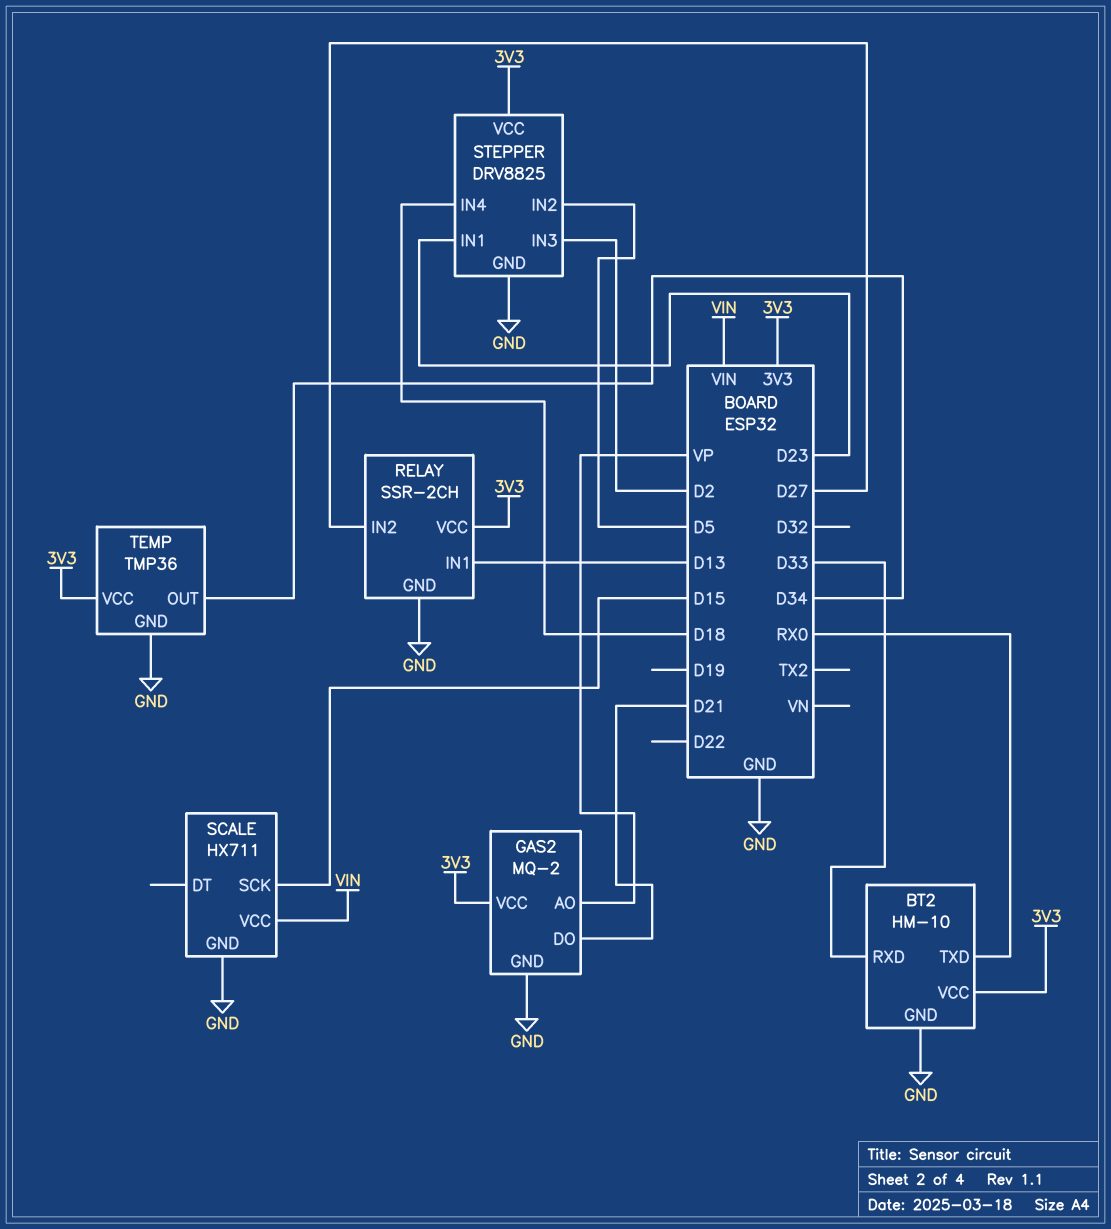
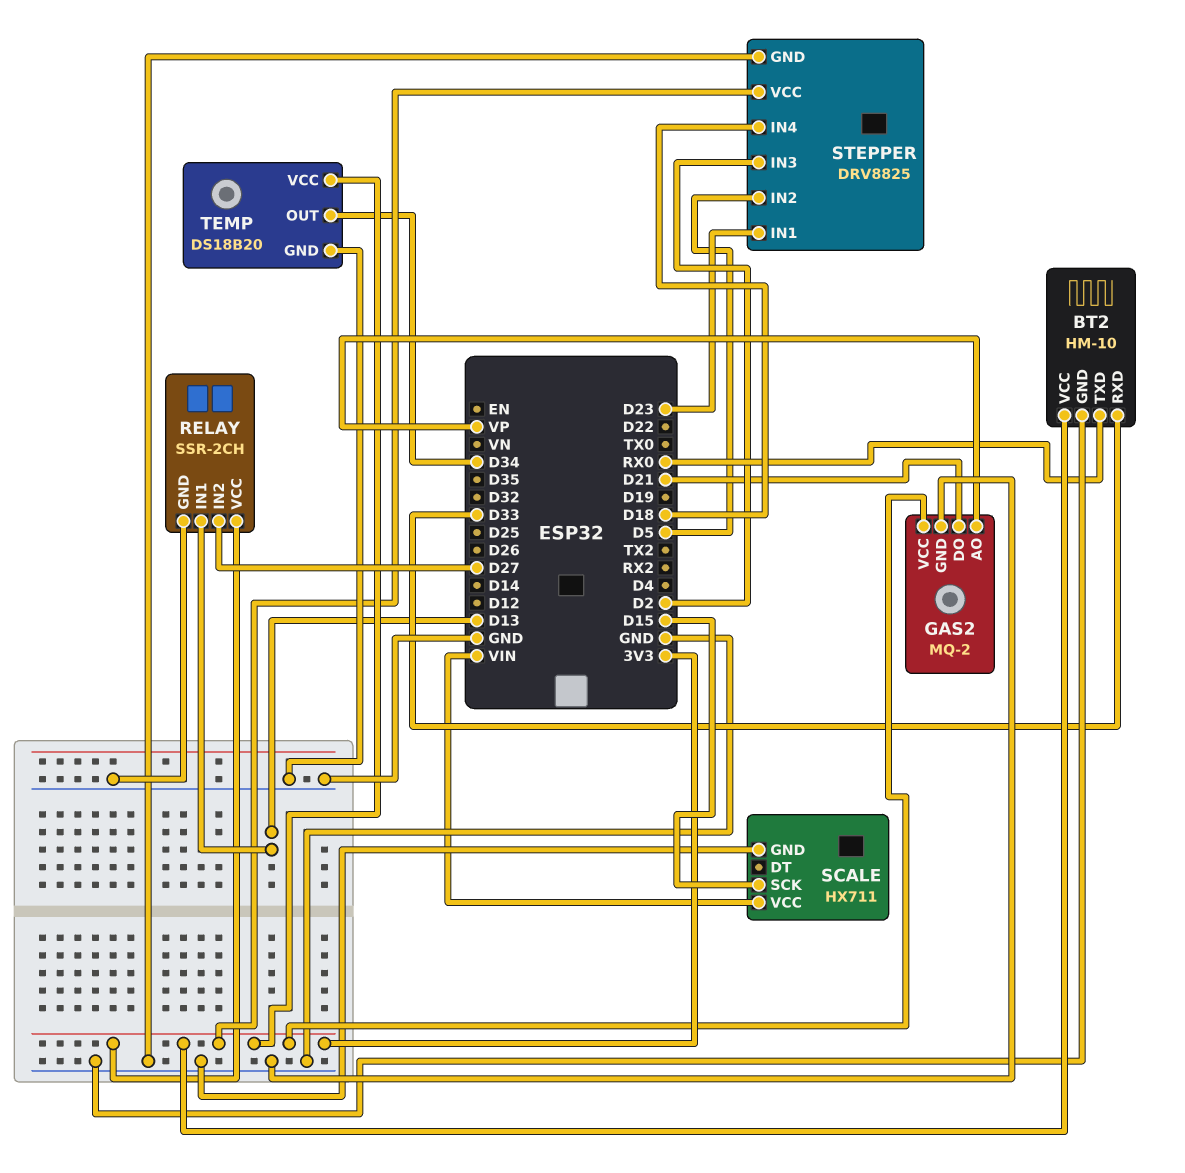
TEMP: TMP36 -> DS18B20

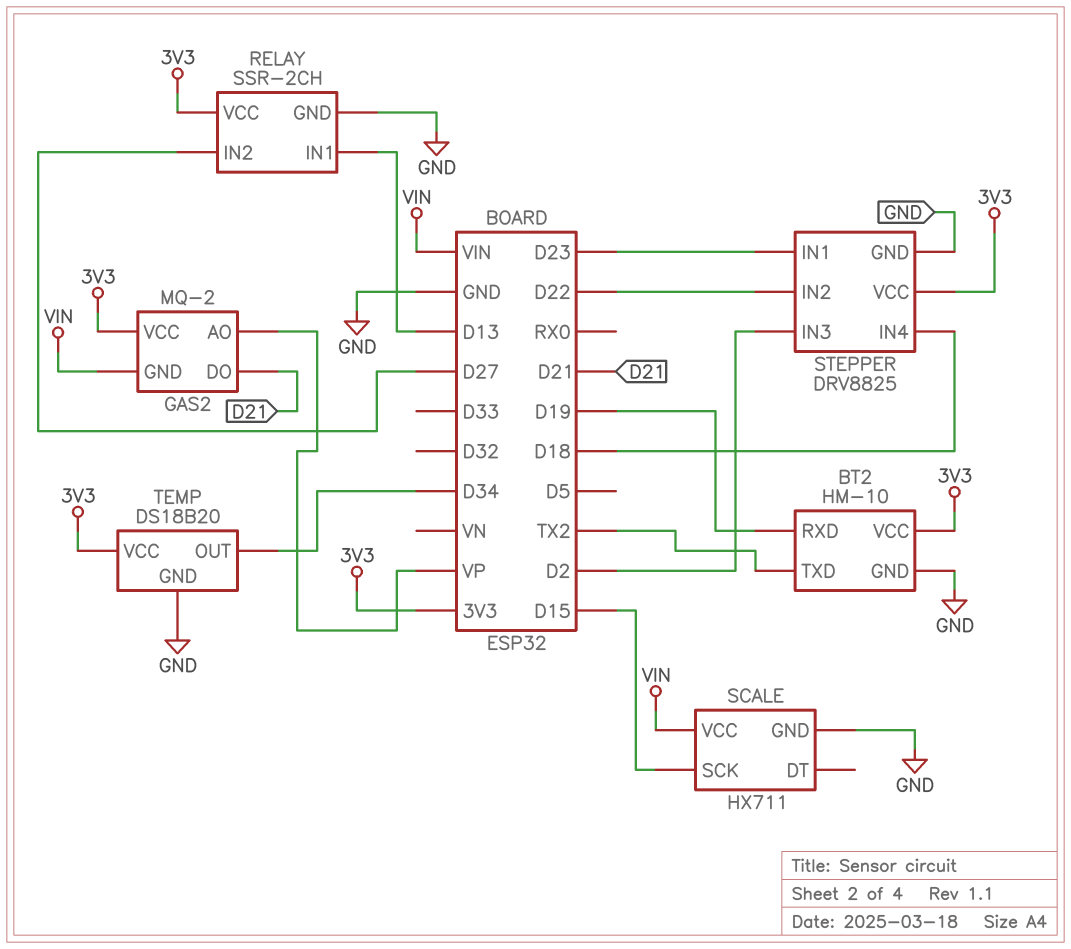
BT2 pin RXD: D33 -> D19
BT2 pin TXD: RX0 -> TX2
GAS2 pin GND: GND -> VIN
STEPPER pin IN2: D5 -> D22

